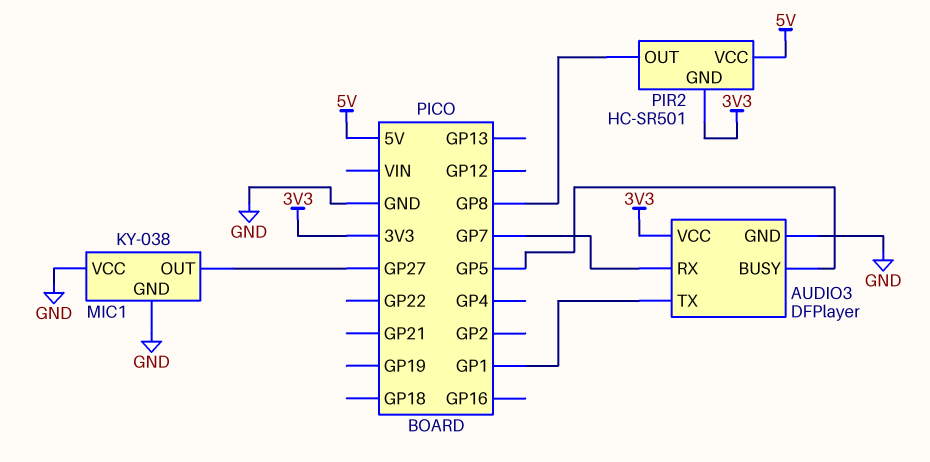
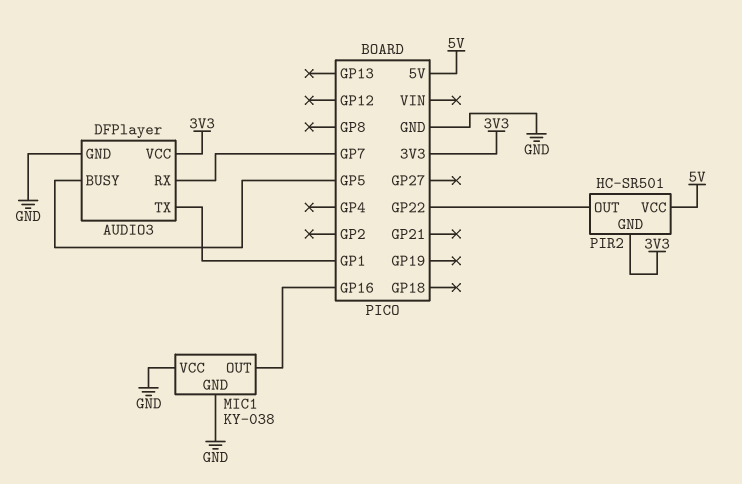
MIC1 pin OUT: GP27 -> GP16
PIR2 pin OUT: GP8 -> GP22

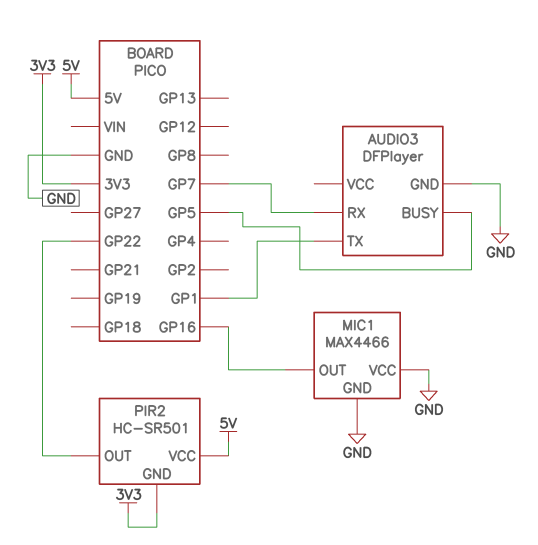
AUDIO3 pin VCC: 3V3 -> none
MIC1: KY-038 -> MAX4466

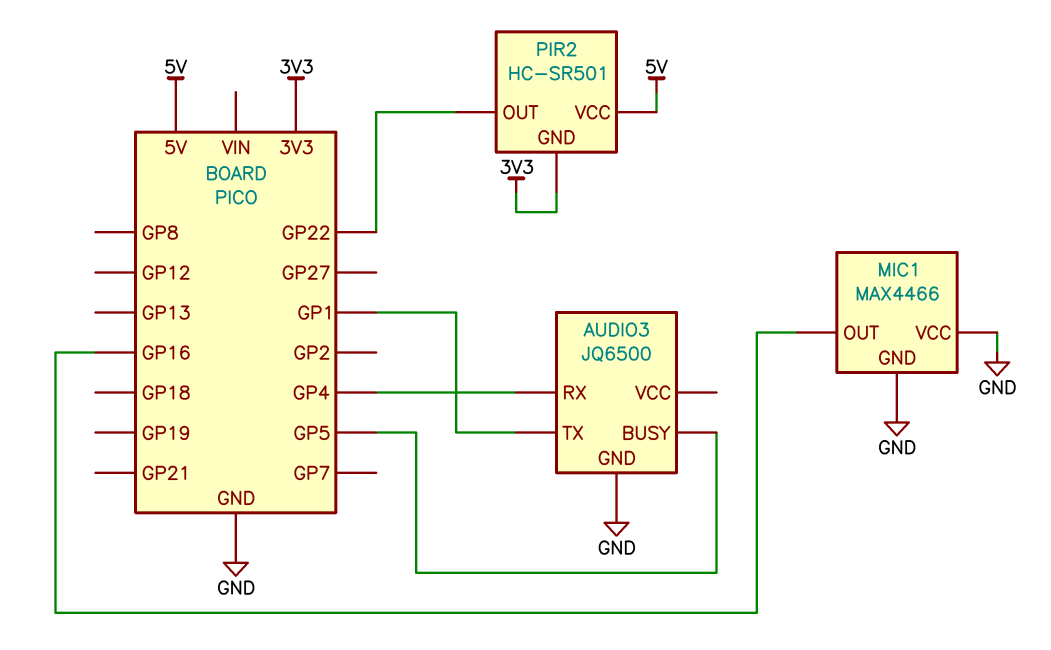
AUDIO3: DFPlayer -> JQ6500
AUDIO3 pin RX: GP7 -> GP4

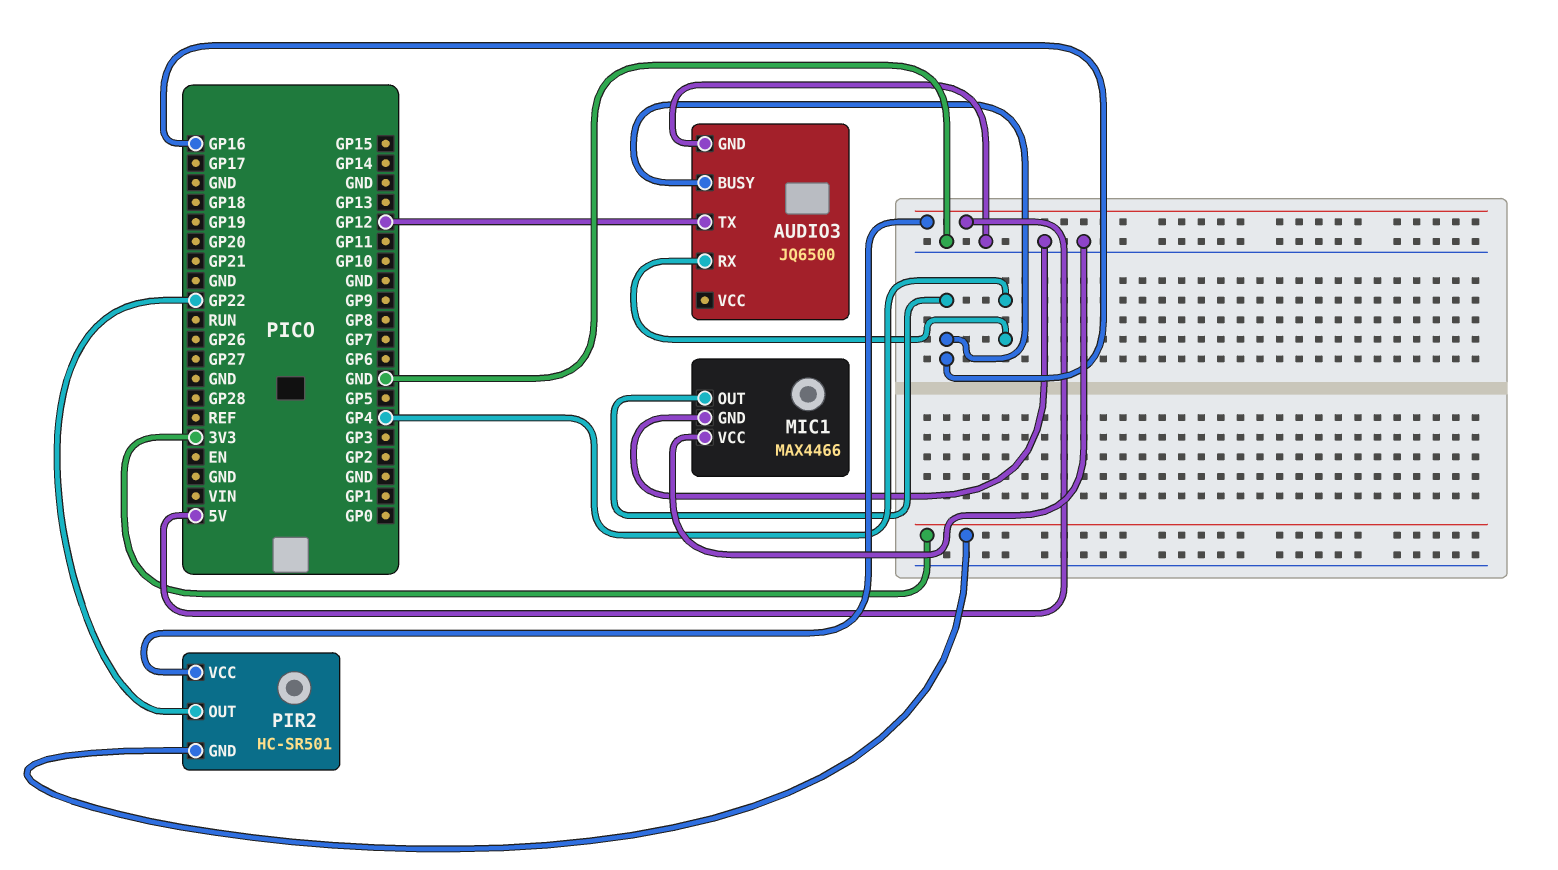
AUDIO3 pin BUSY: GP5 -> GP16
AUDIO3 pin TX: GP1 -> GP12

